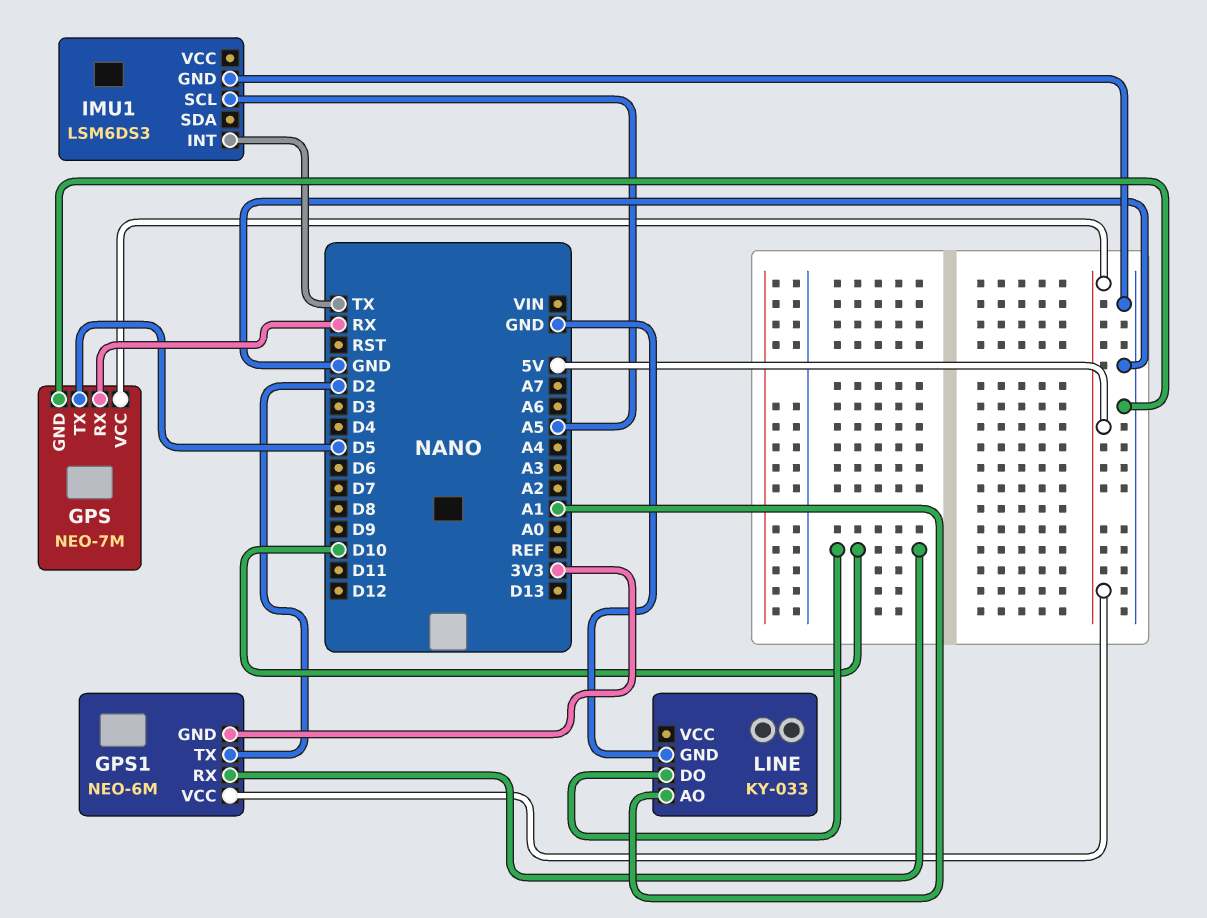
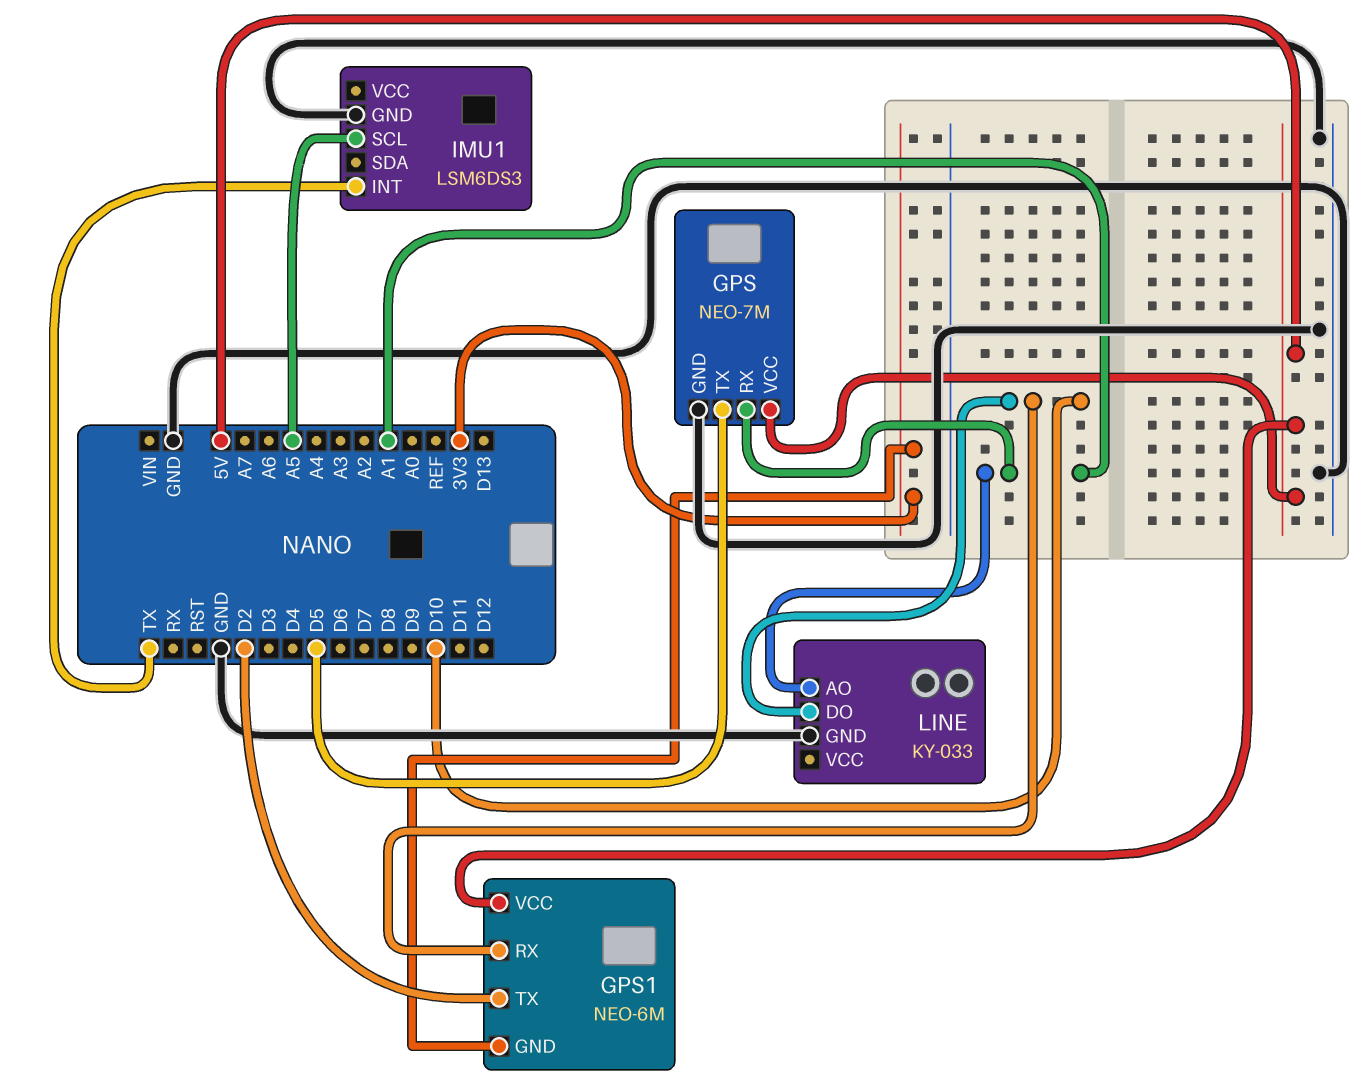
GPS pin RX: RX -> A1

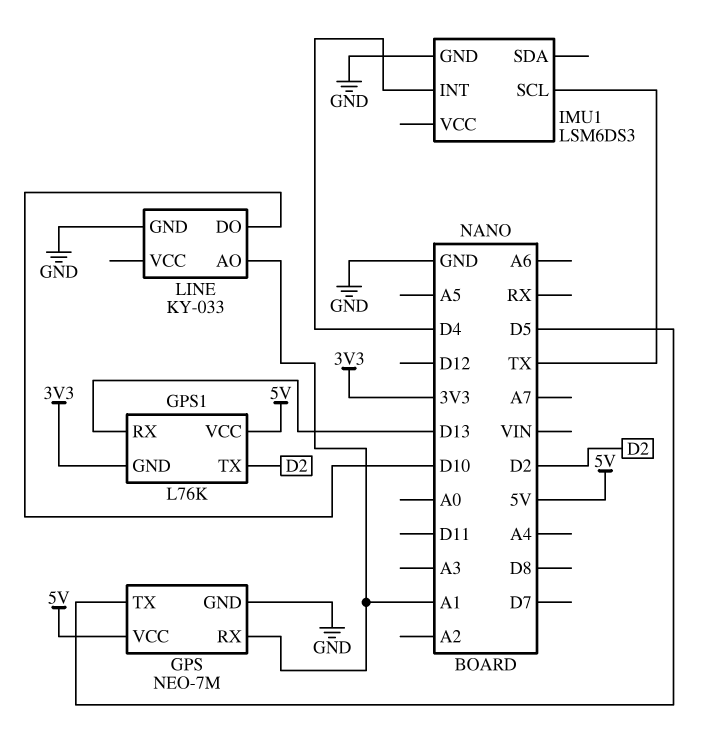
GPS1: NEO-6M -> L76K
GPS1 pin RX: D10 -> D13
IMU1 pin INT: TX -> D4
IMU1 pin SCL: A5 -> TX

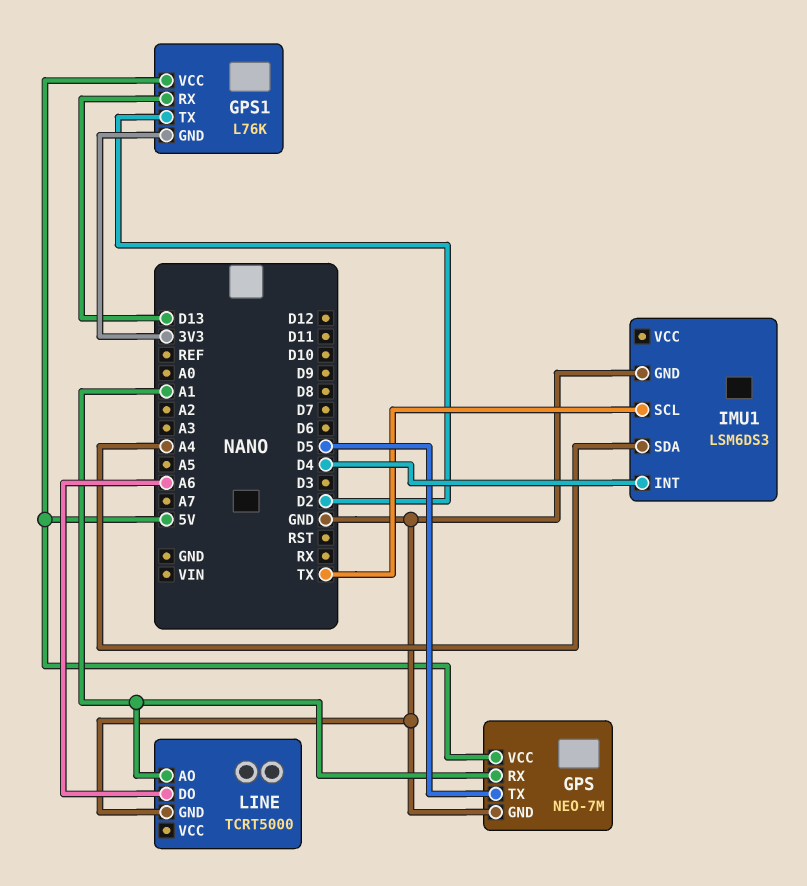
IMU1 pin SDA: none -> A4
LINE: KY-033 -> TCRT5000
LINE pin DO: D10 -> A6

